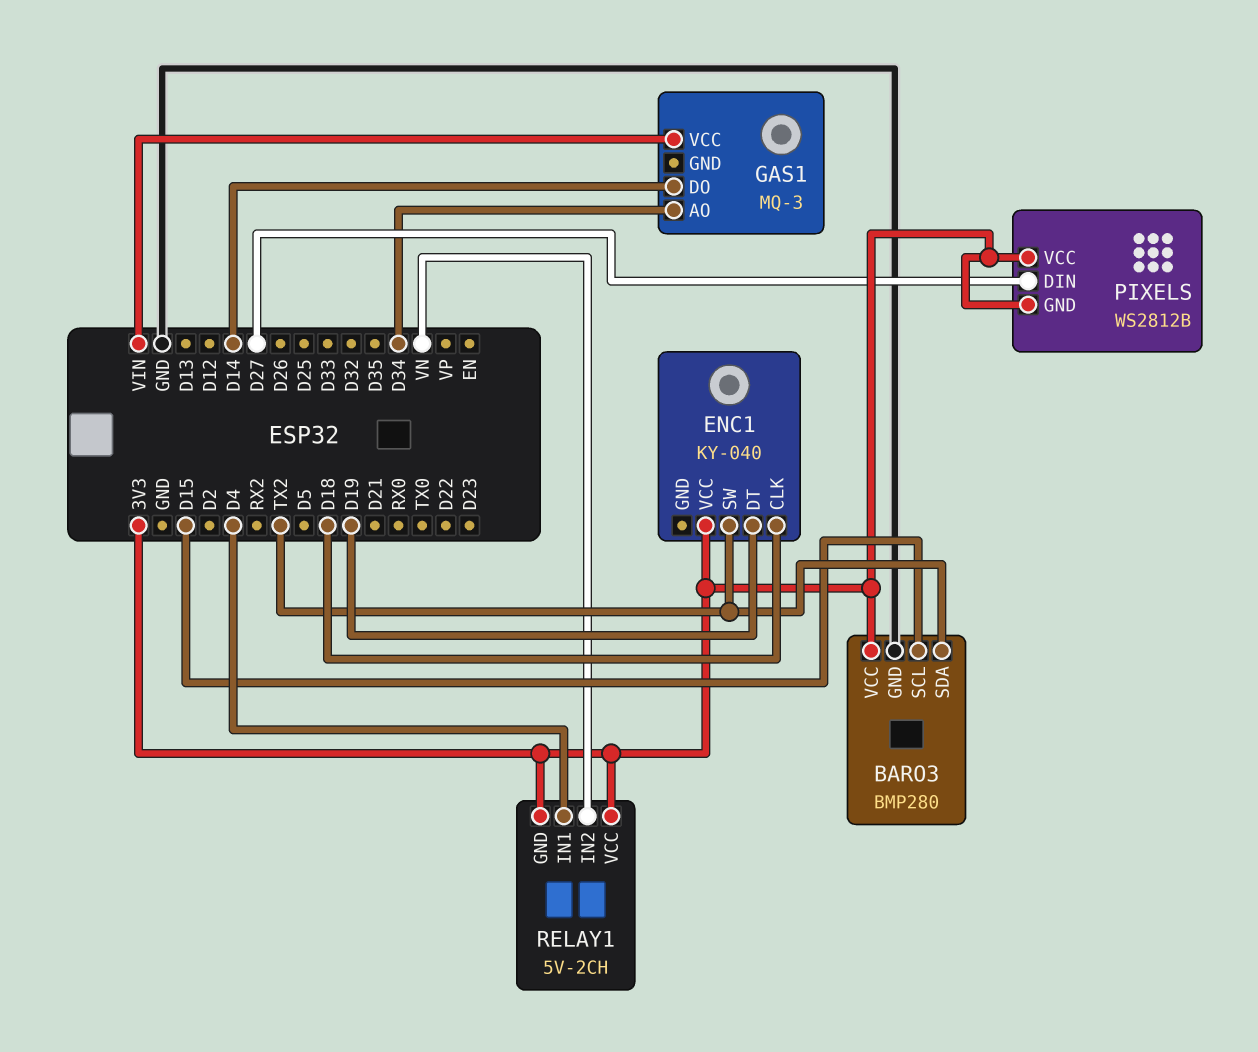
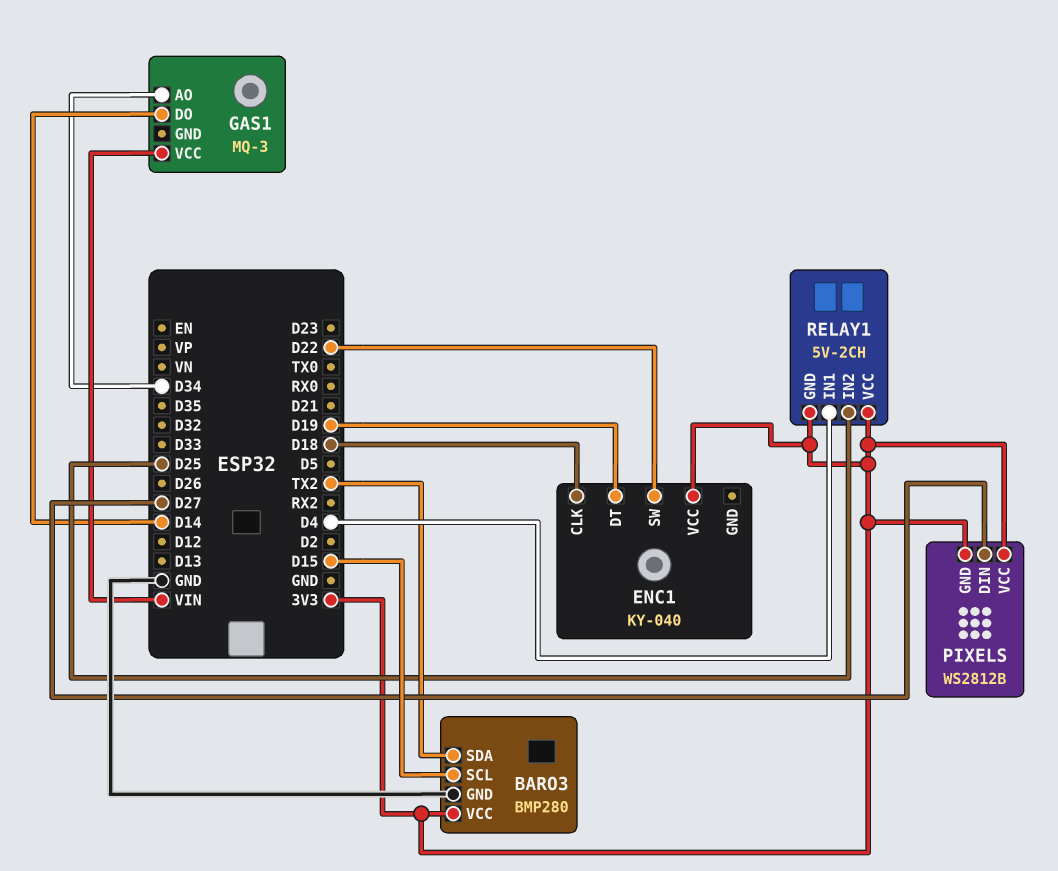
ENC1 pin SW: TX2 -> D22
RELAY1 pin IN2: VN -> D25

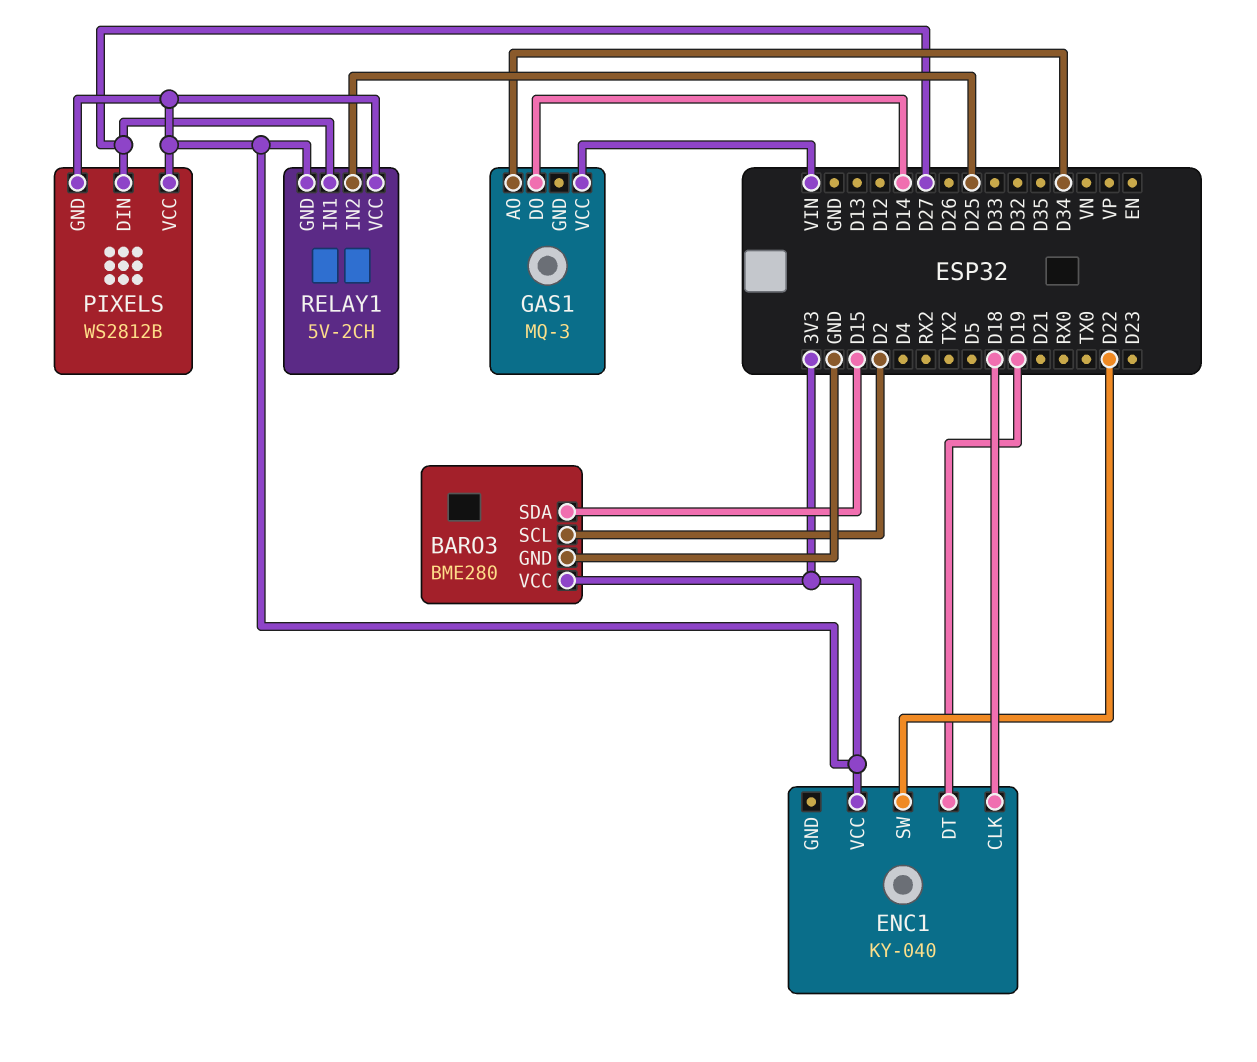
BARO3: BMP280 -> BME280
BARO3 pin SCL: D15 -> D2
BARO3 pin SDA: TX2 -> D15
RELAY1 pin IN1: D4 -> D27

